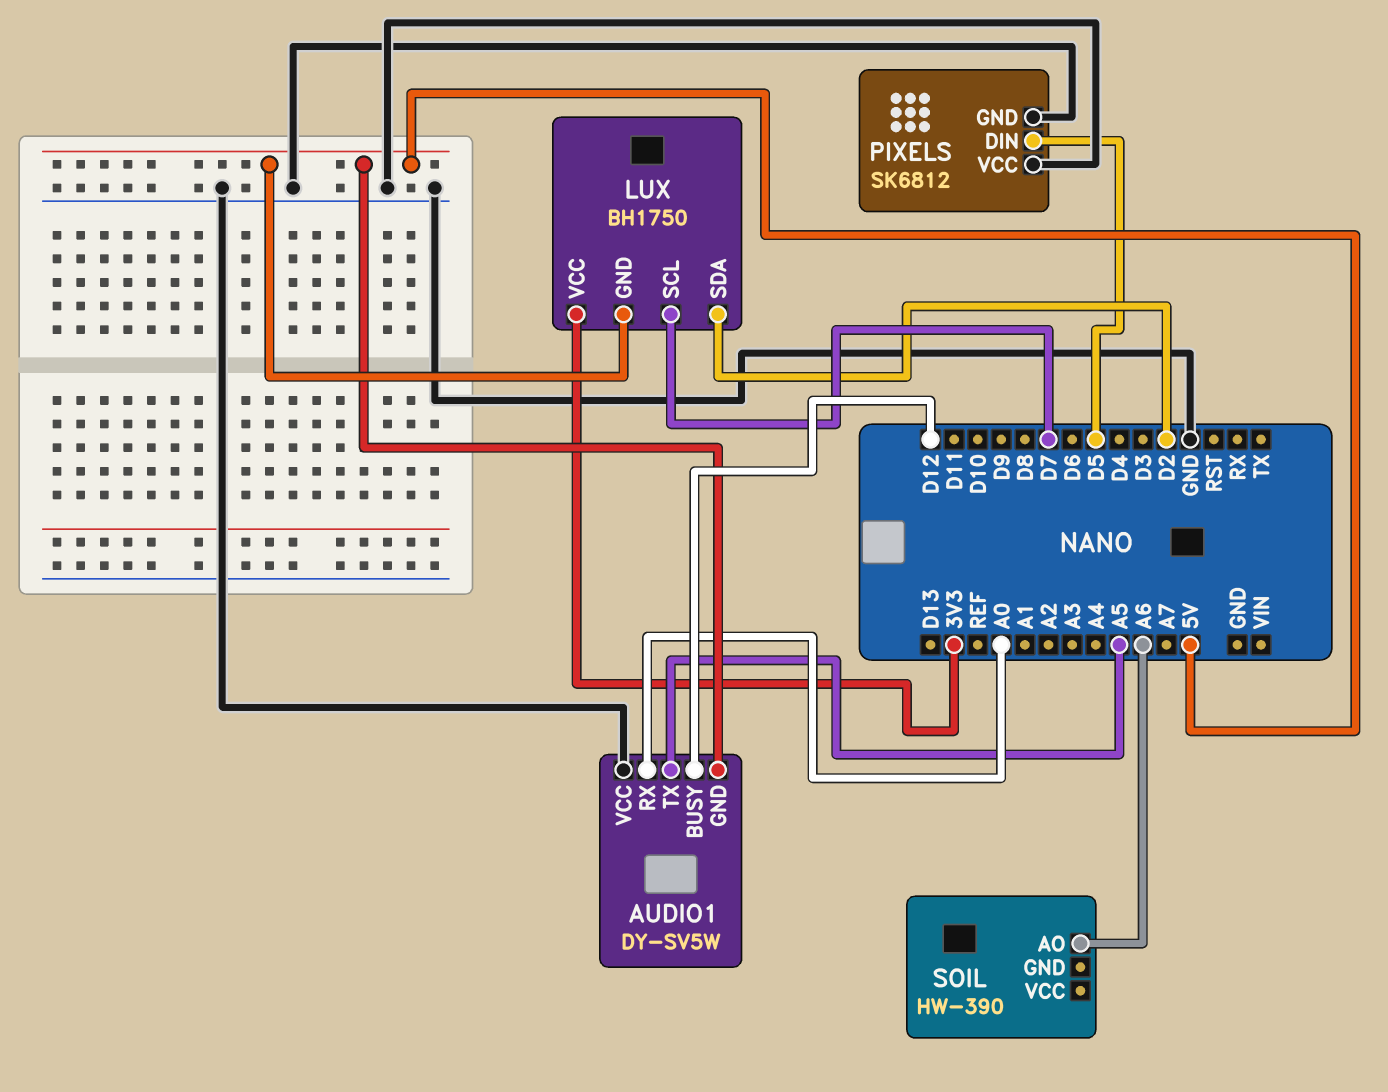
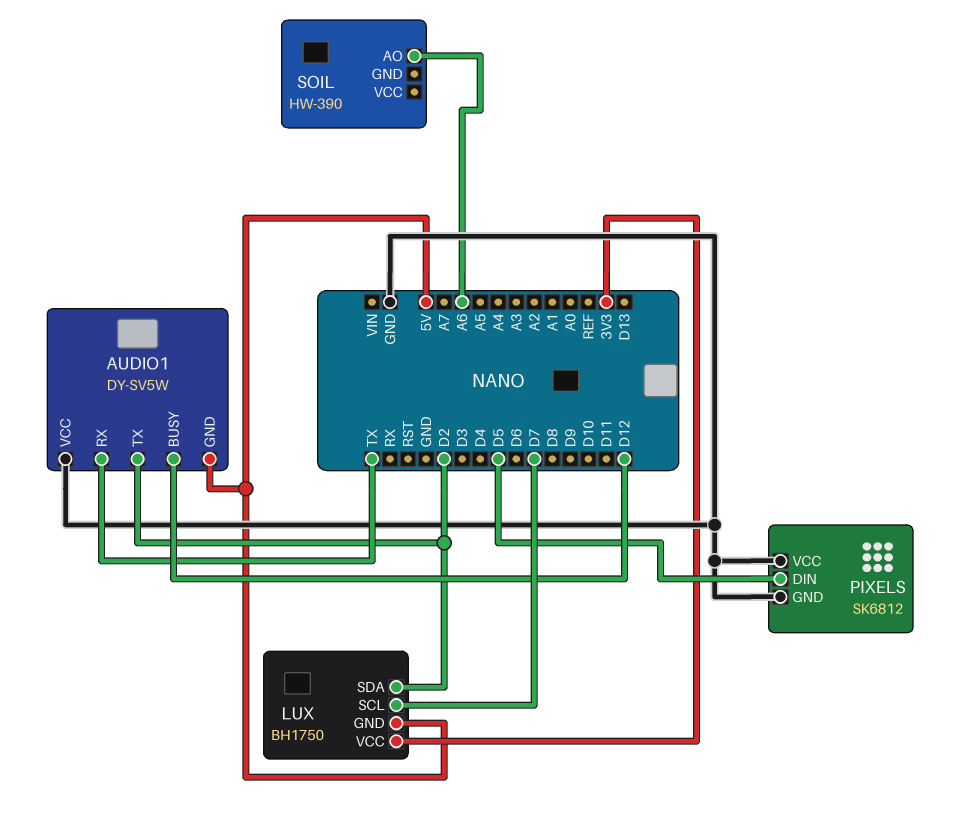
AUDIO1 pin RX: A0 -> TX
AUDIO1 pin TX: A5 -> D2

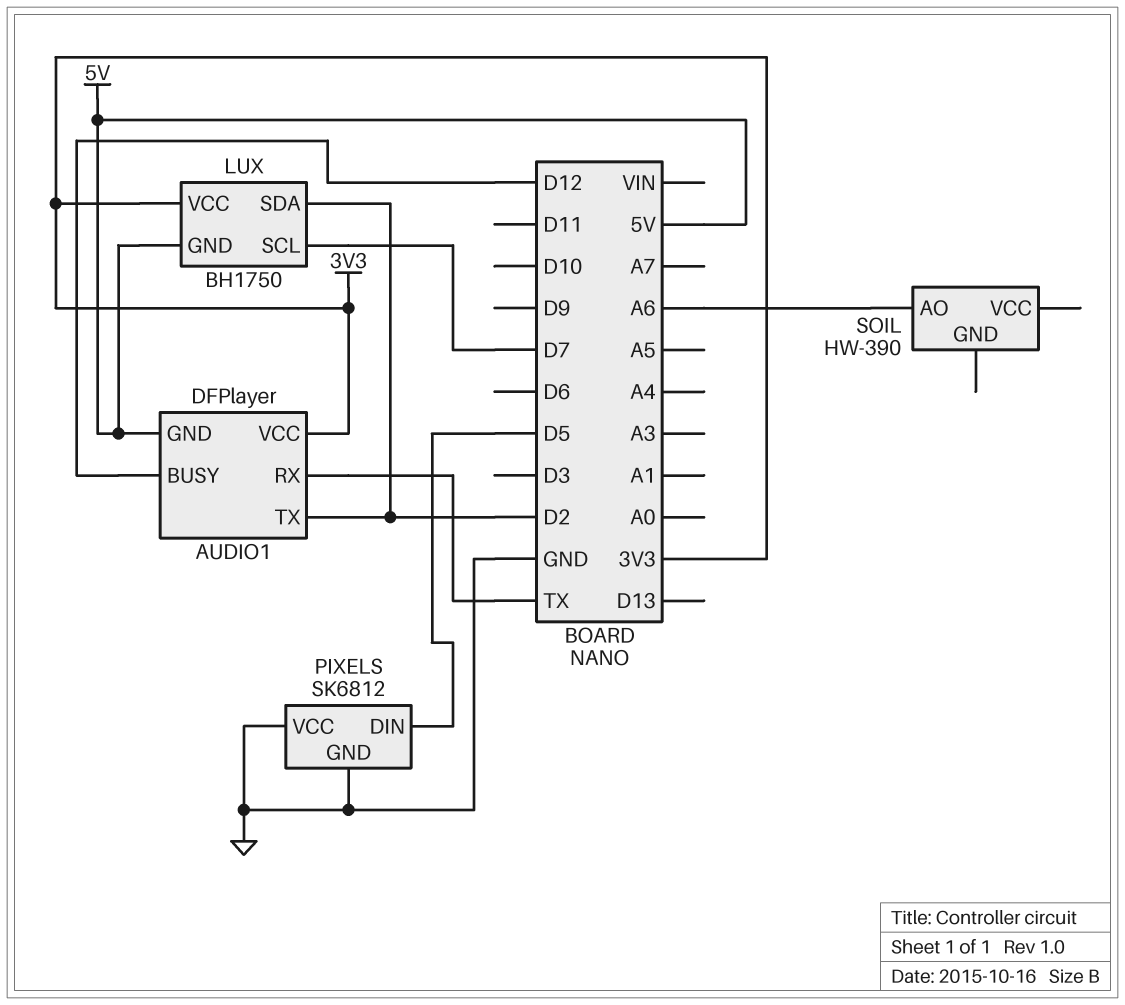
AUDIO1: DY-SV5W -> DFPlayer
AUDIO1 pin VCC: GND -> 3V3

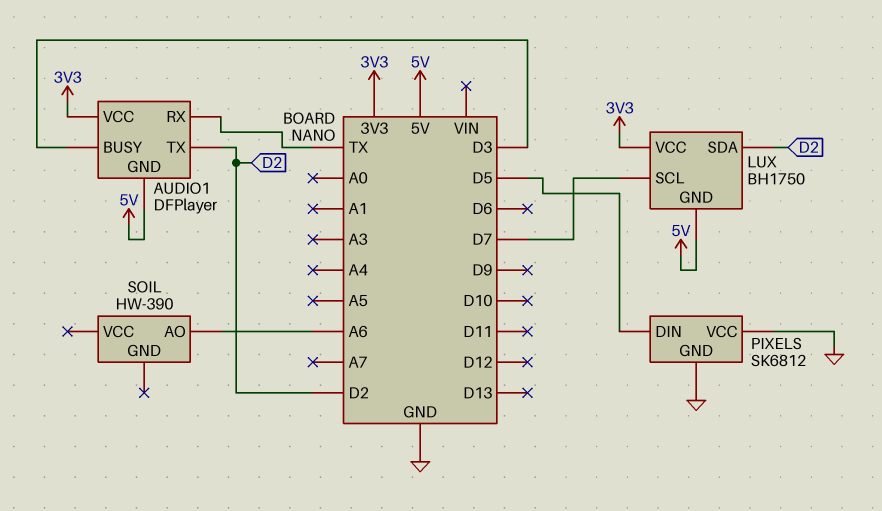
AUDIO1 pin BUSY: D12 -> D3

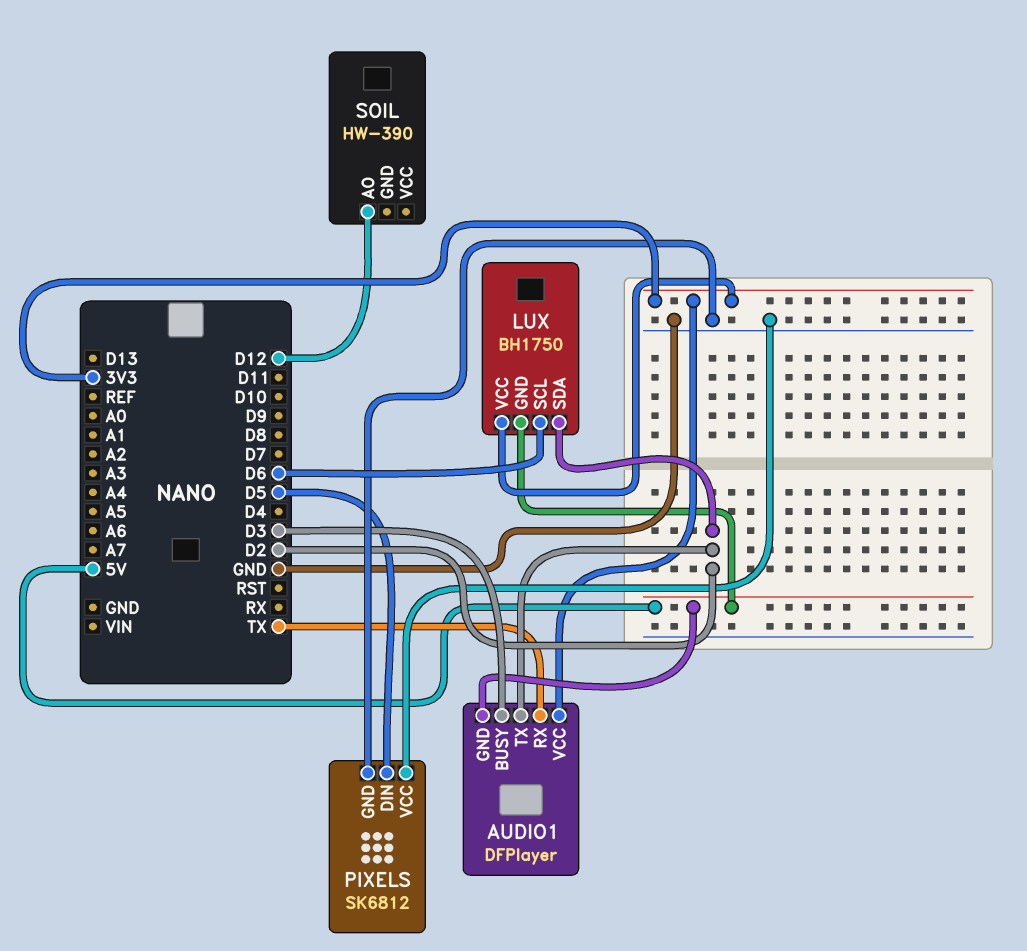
LUX pin SCL: D7 -> D6
SOIL pin AO: A6 -> D12

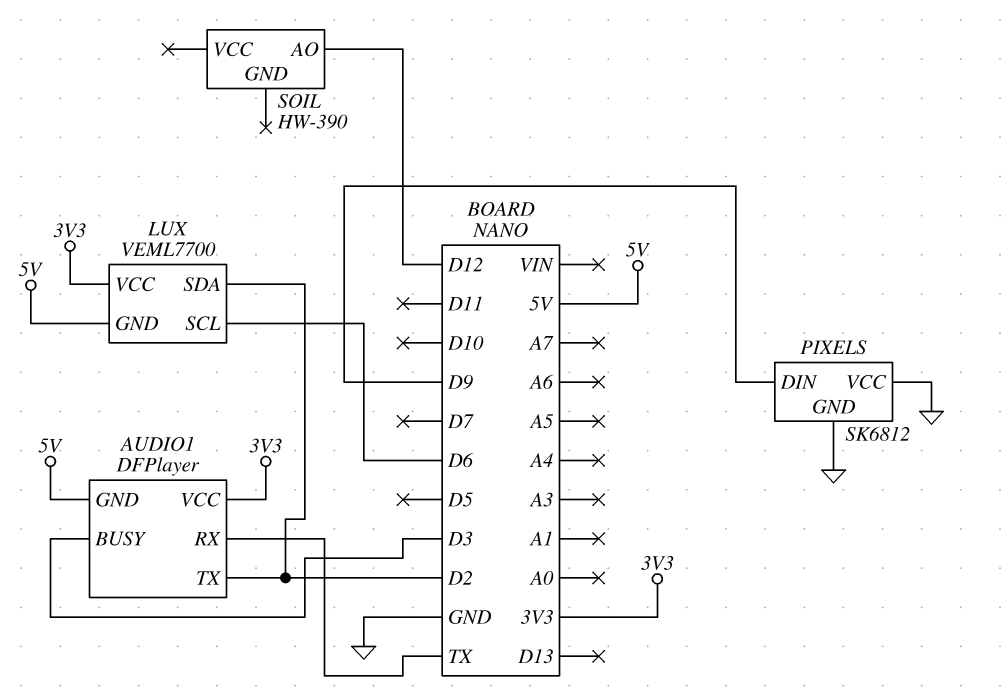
LUX: BH1750 -> VEML7700
PIXELS pin DIN: D5 -> D9

